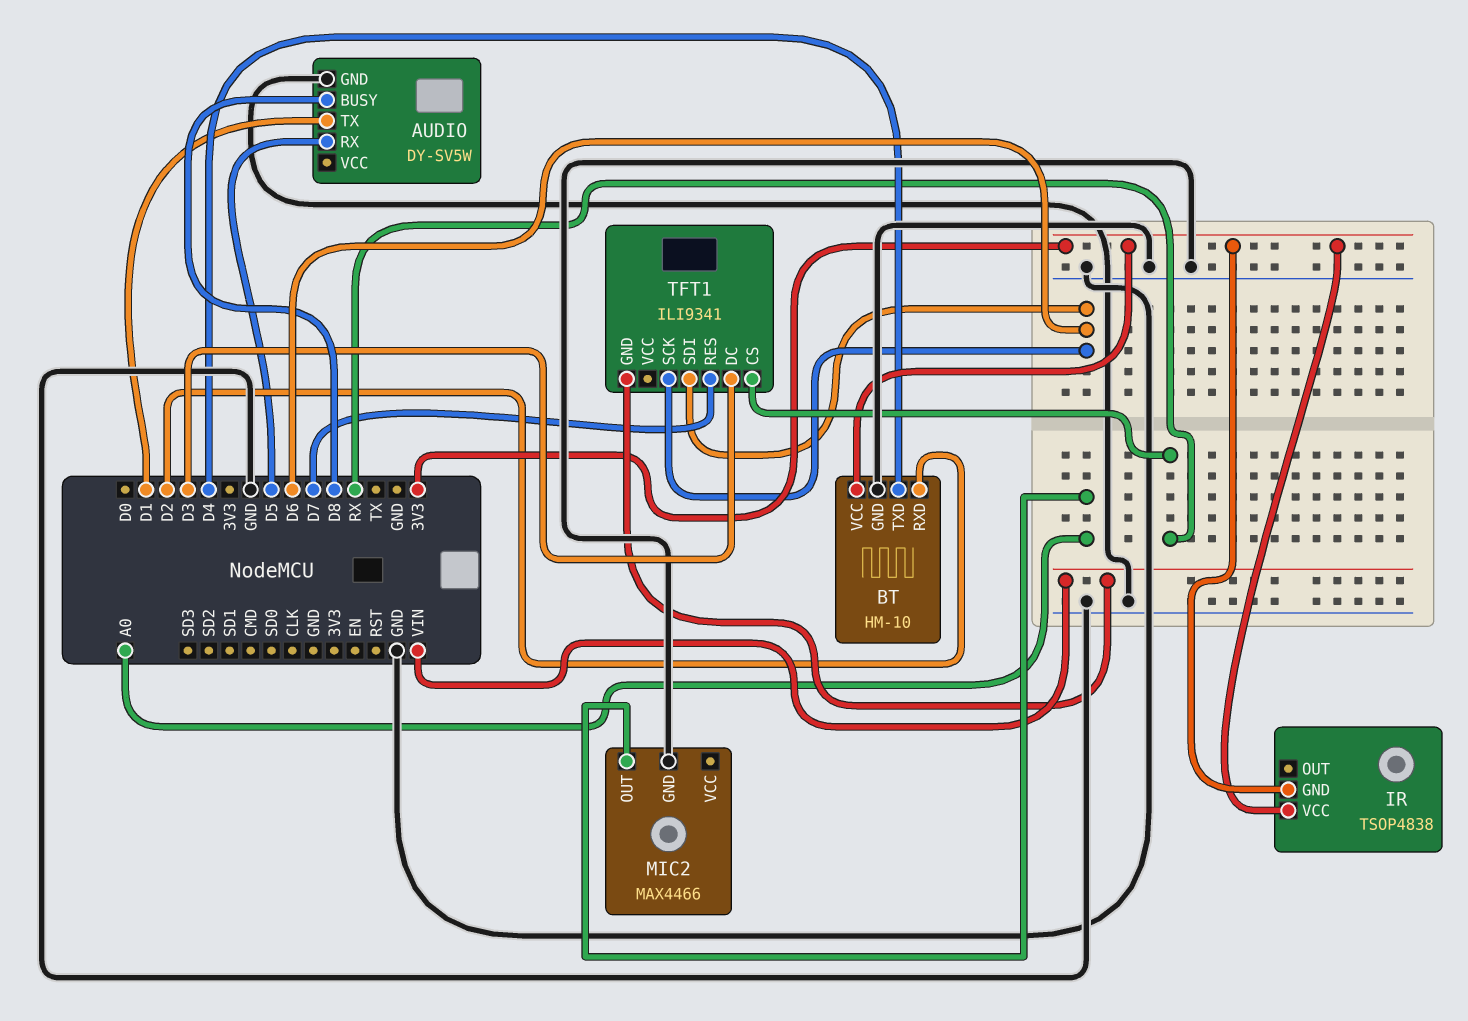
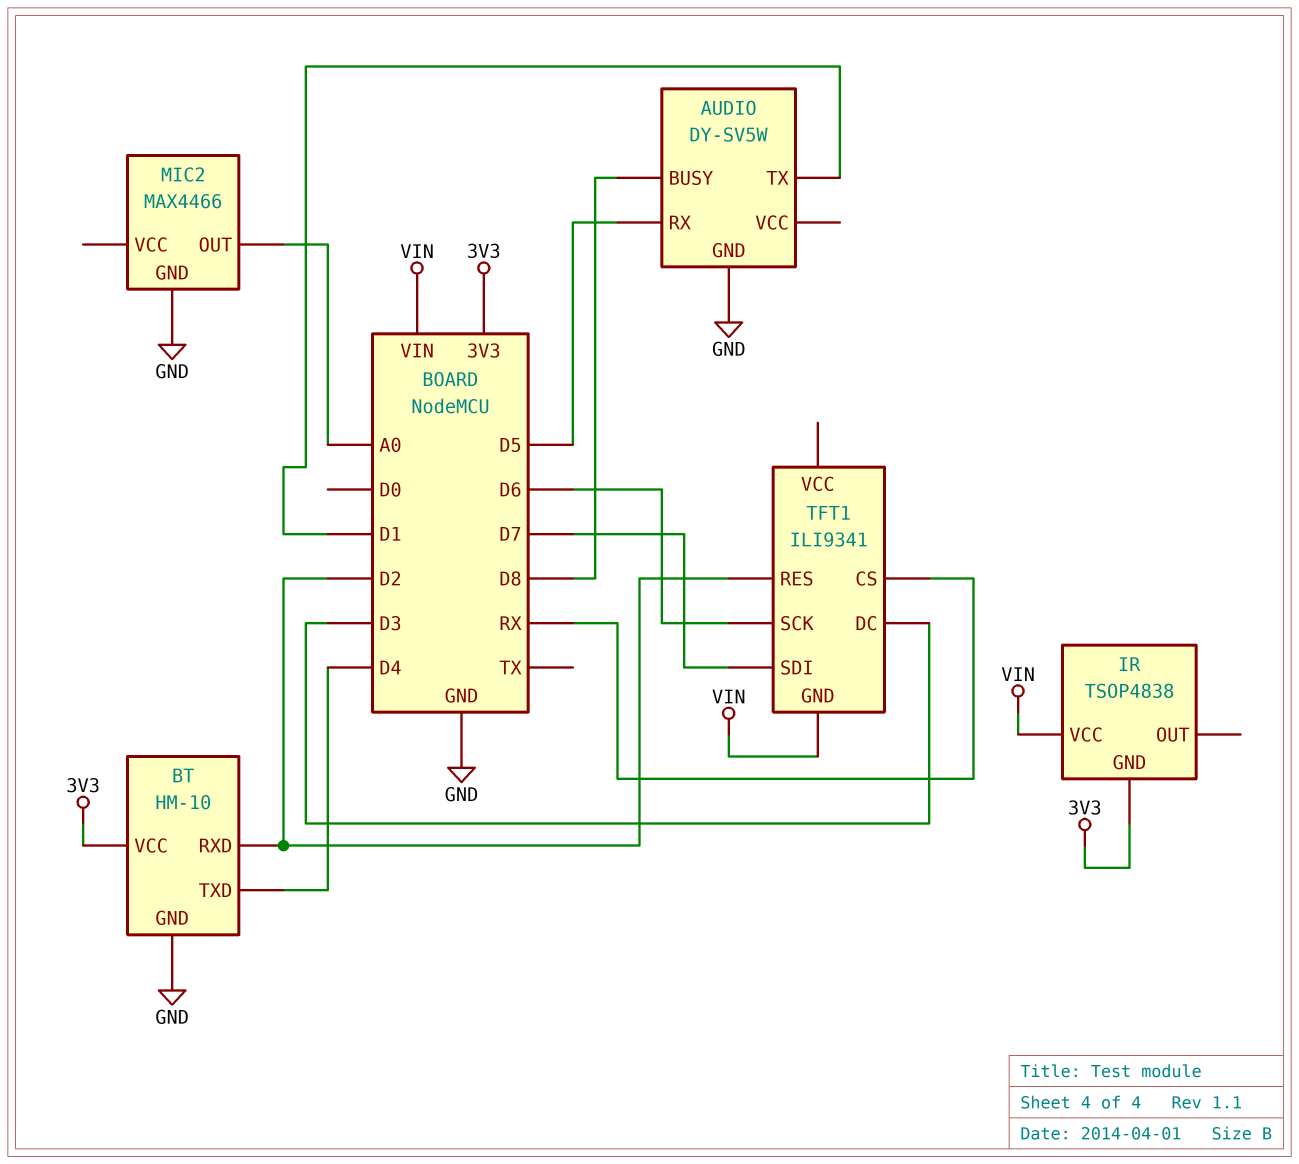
IR pin VCC: 3V3 -> VIN
TFT1 pin RES: D7 -> D2
TFT1 pin SDI: D6 -> D7

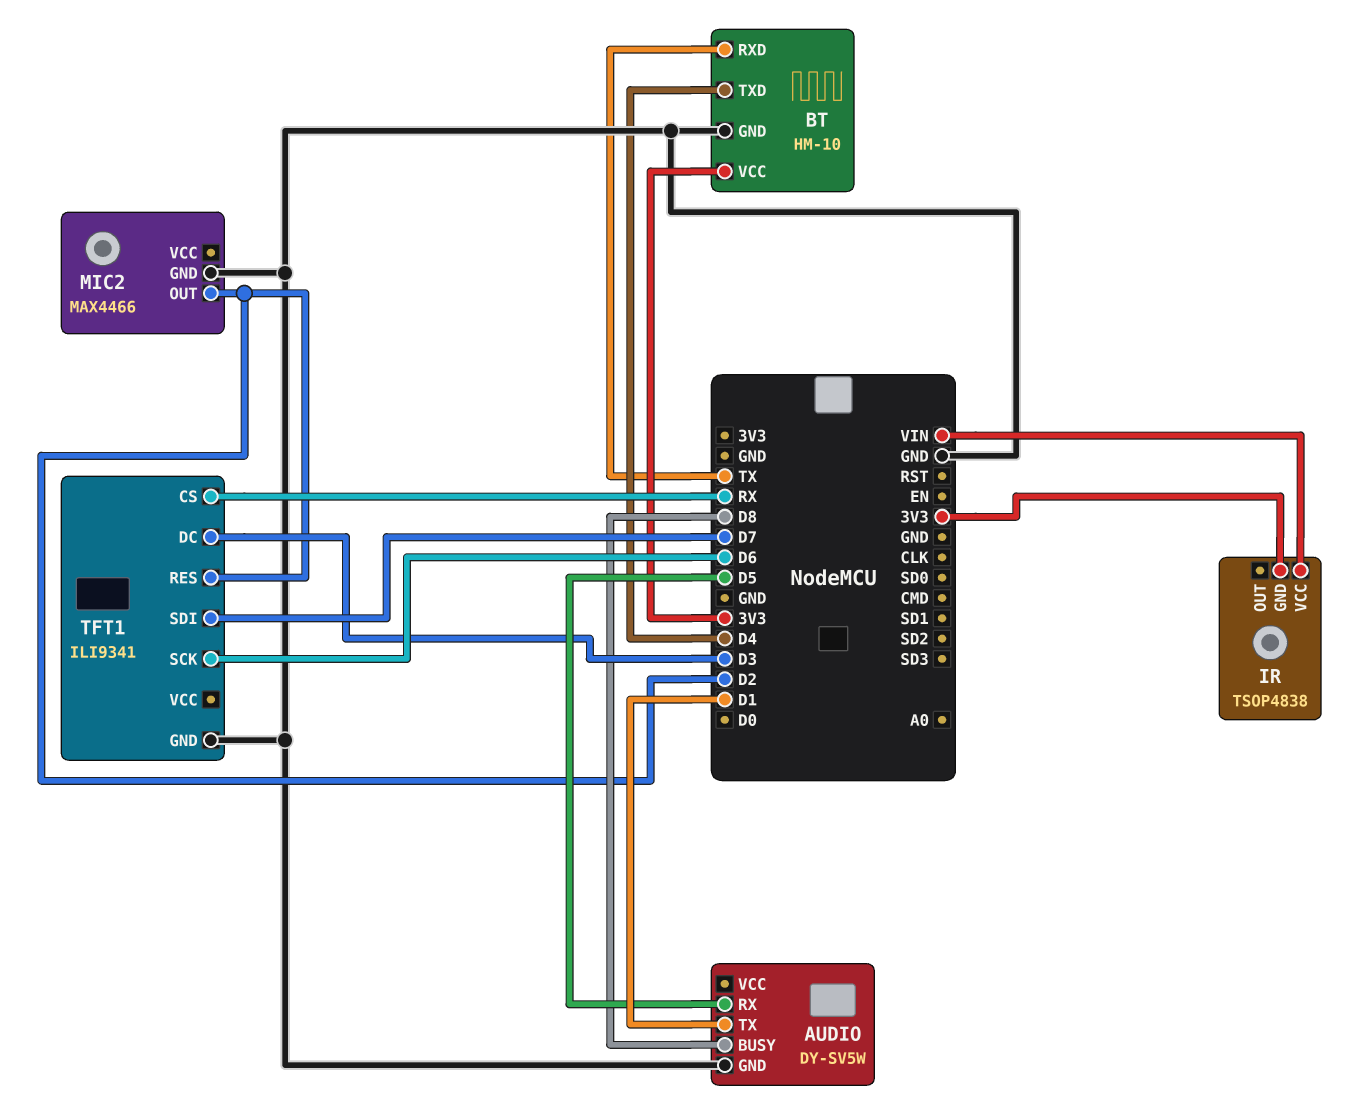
BT pin RXD: D2 -> TX
MIC2 pin OUT: A0 -> D2
TFT1 pin GND: VIN -> GND

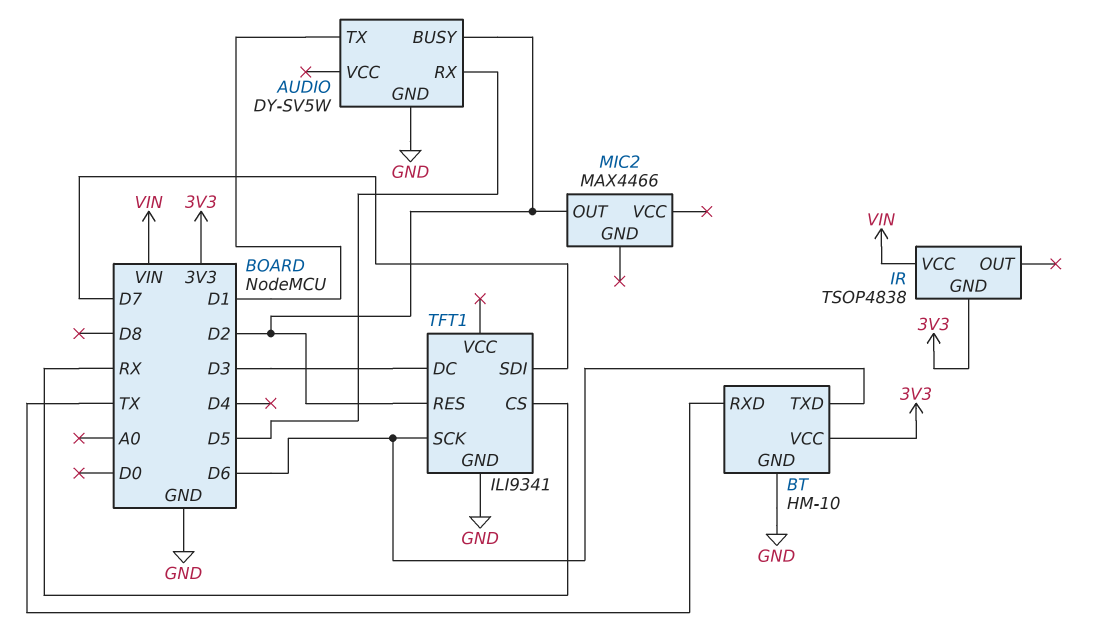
AUDIO pin BUSY: D8 -> D2
BT pin TXD: D4 -> D6
MIC2 pin GND: GND -> none

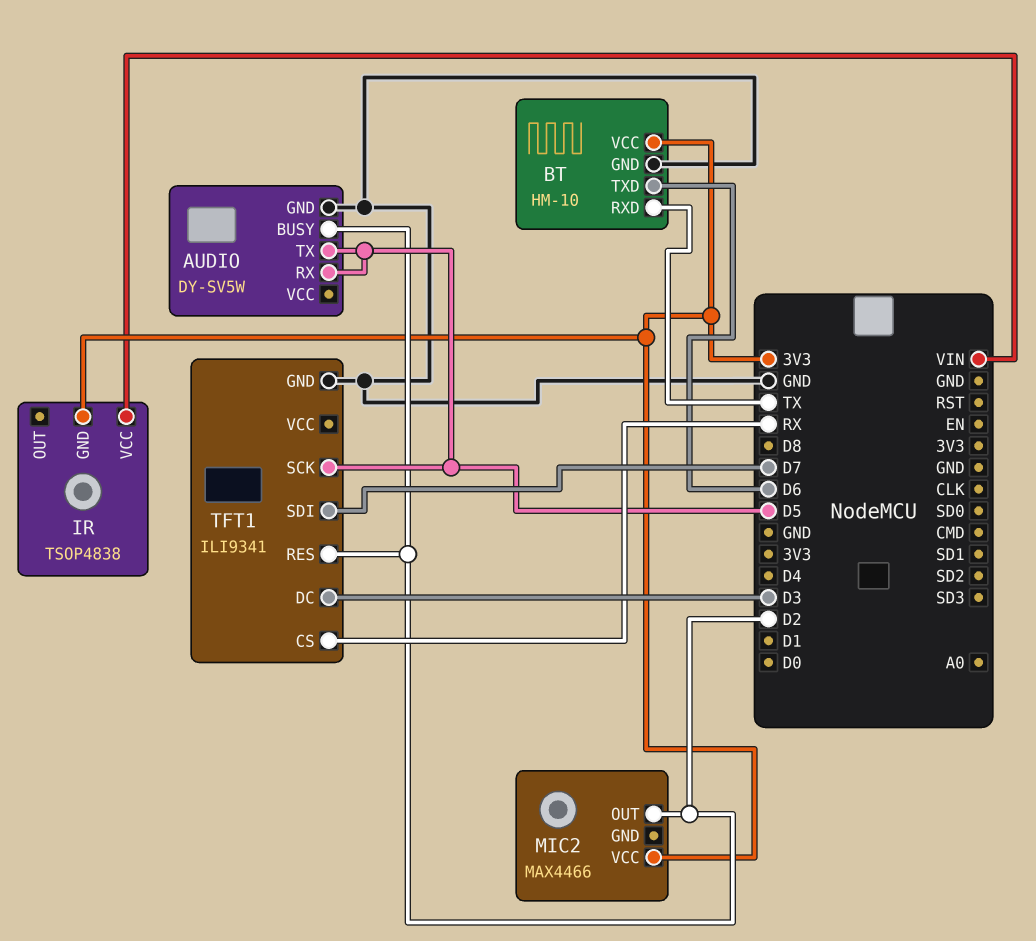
AUDIO pin TX: D1 -> D5
MIC2 pin VCC: none -> 3V3
TFT1 pin SCK: D6 -> D5

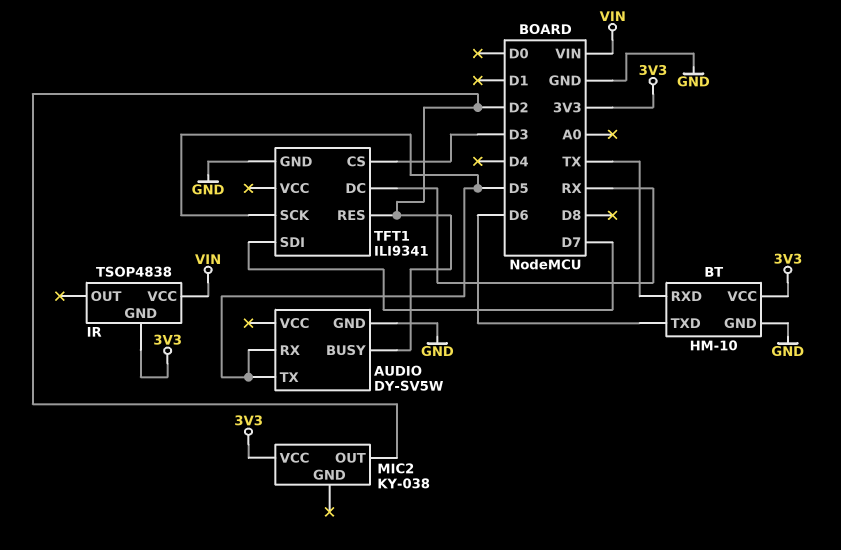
MIC2: MAX4466 -> KY-038
TFT1 pin CS: RX -> D3
TFT1 pin DC: D3 -> RX

